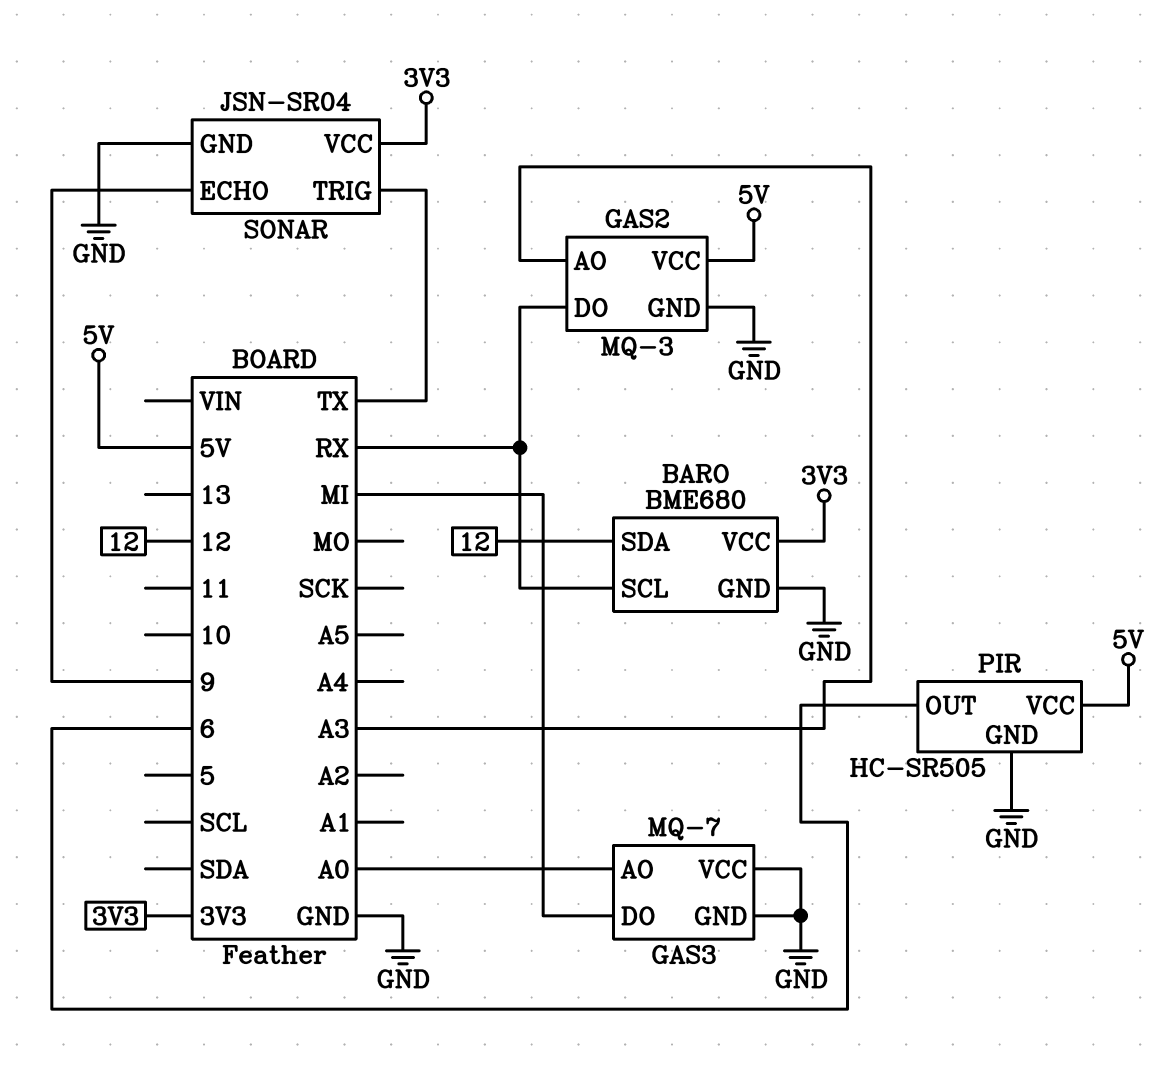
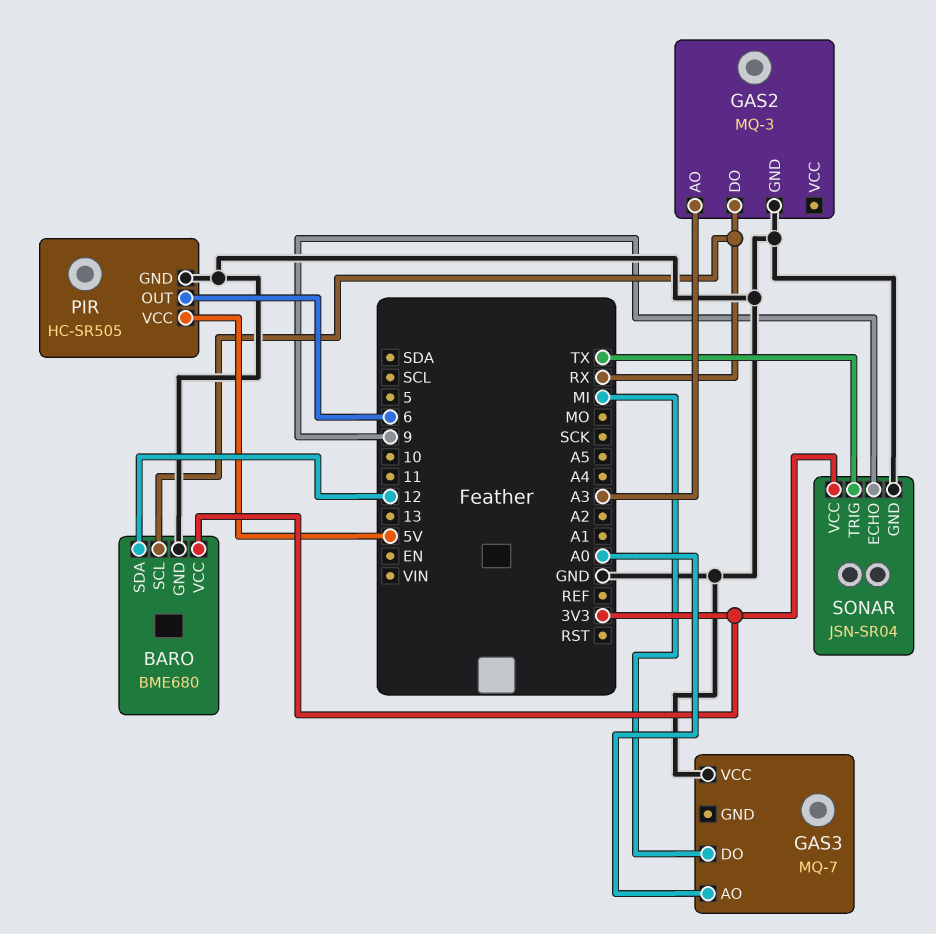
GAS2 pin VCC: 5V -> none
GAS3 pin GND: GND -> none

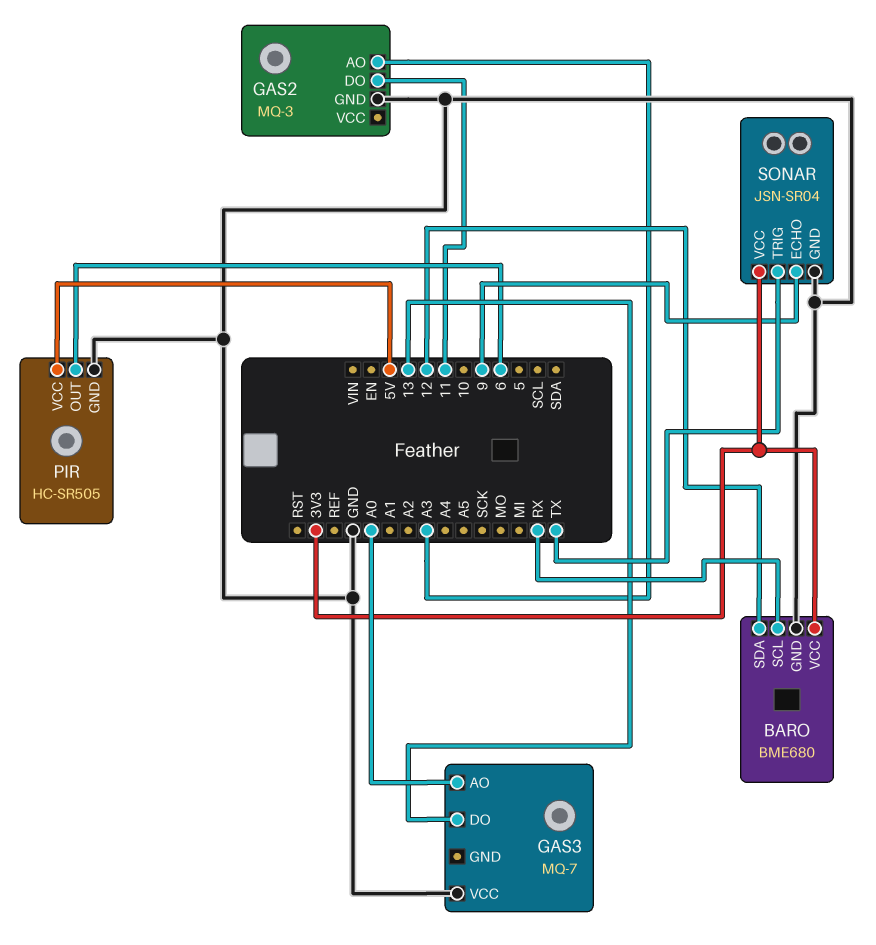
GAS2 pin DO: RX -> 11
GAS3 pin DO: MI -> 13

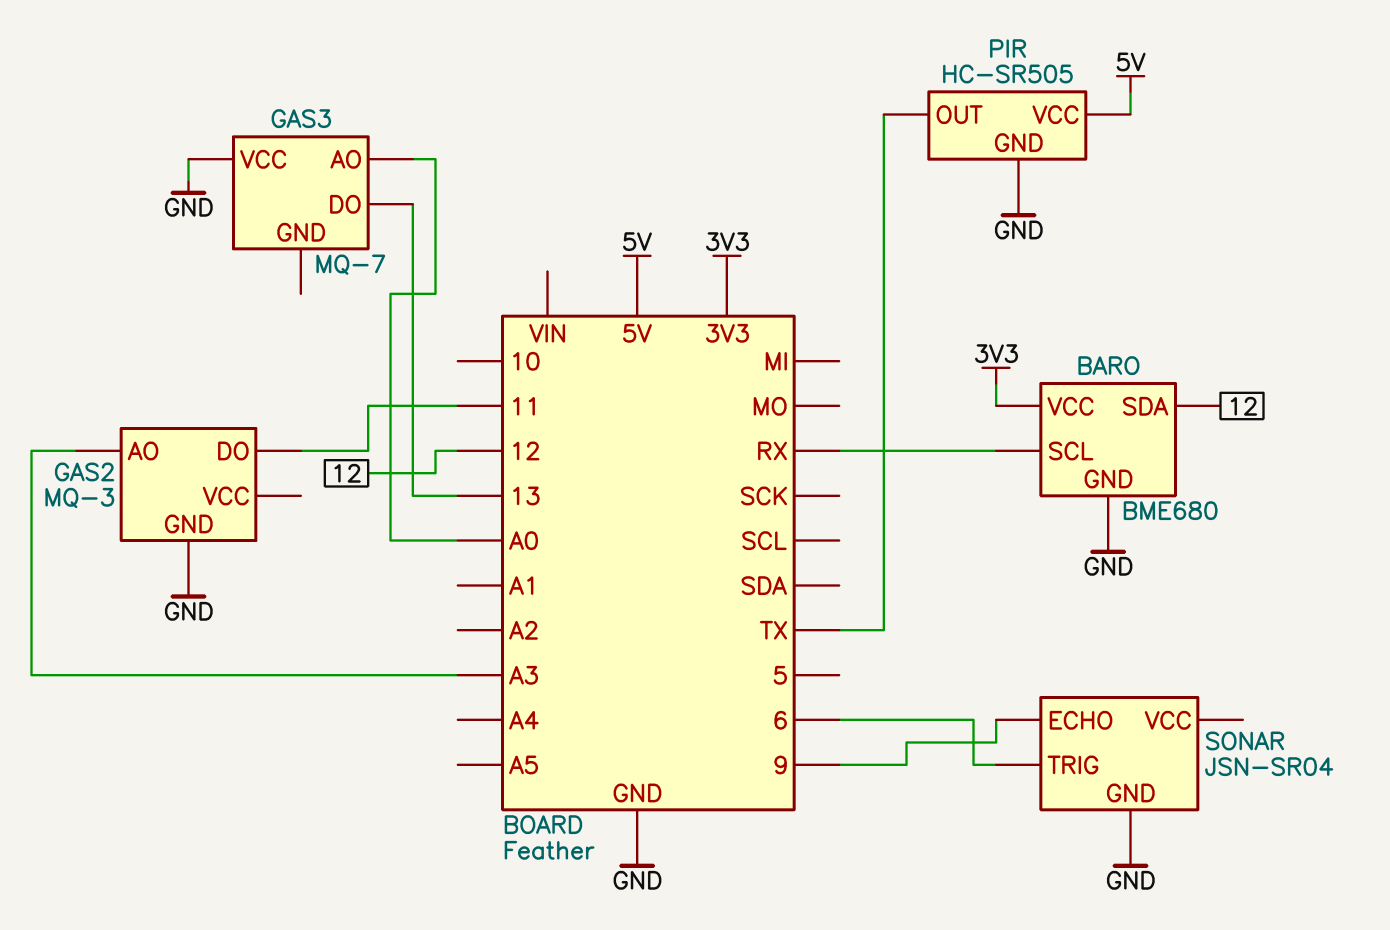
PIR pin OUT: 6 -> TX
SONAR pin TRIG: TX -> 6
SONAR pin VCC: 3V3 -> none

